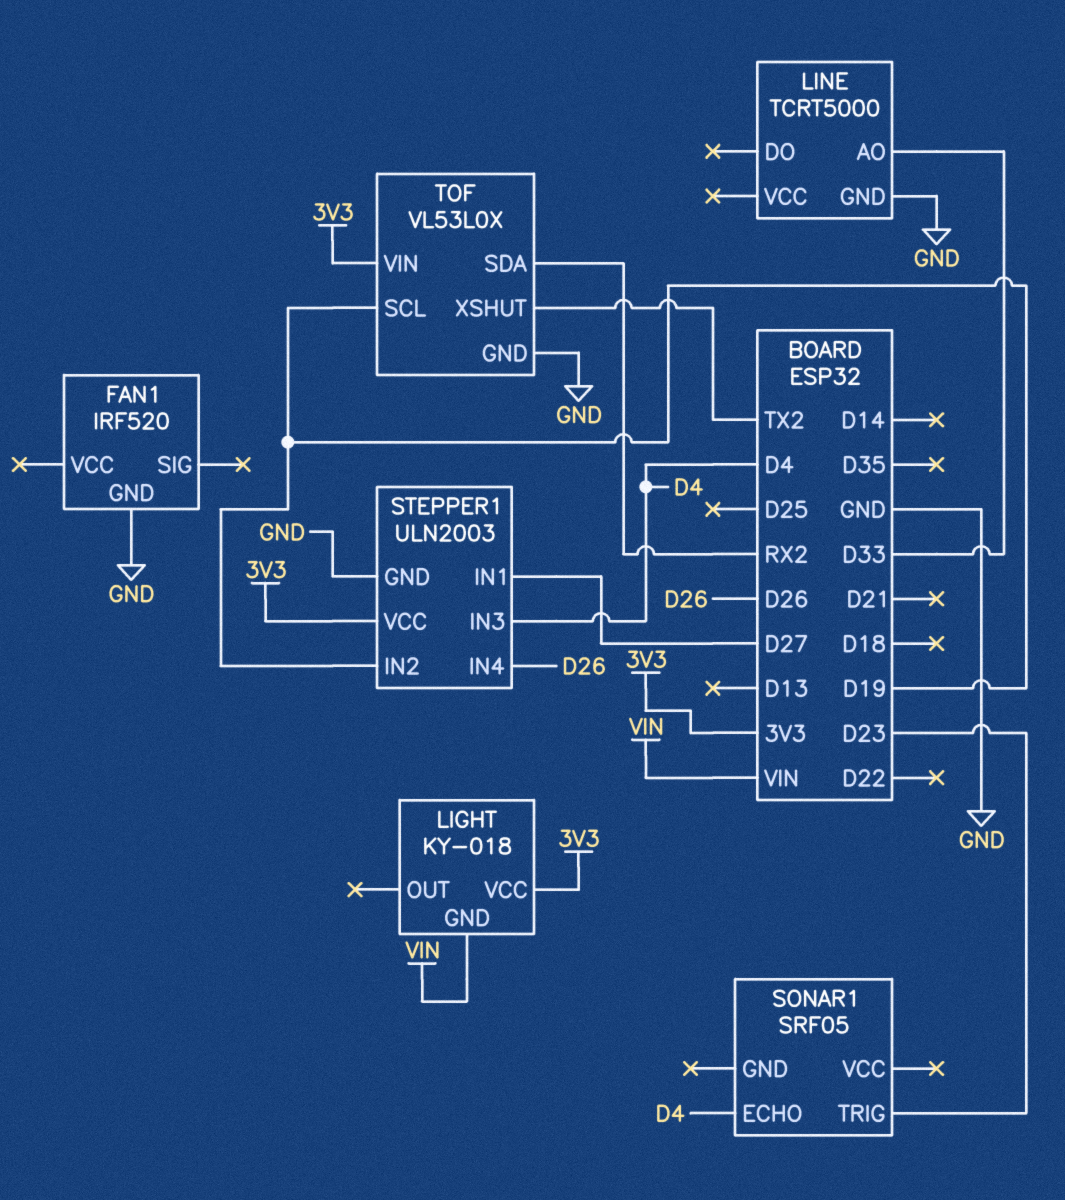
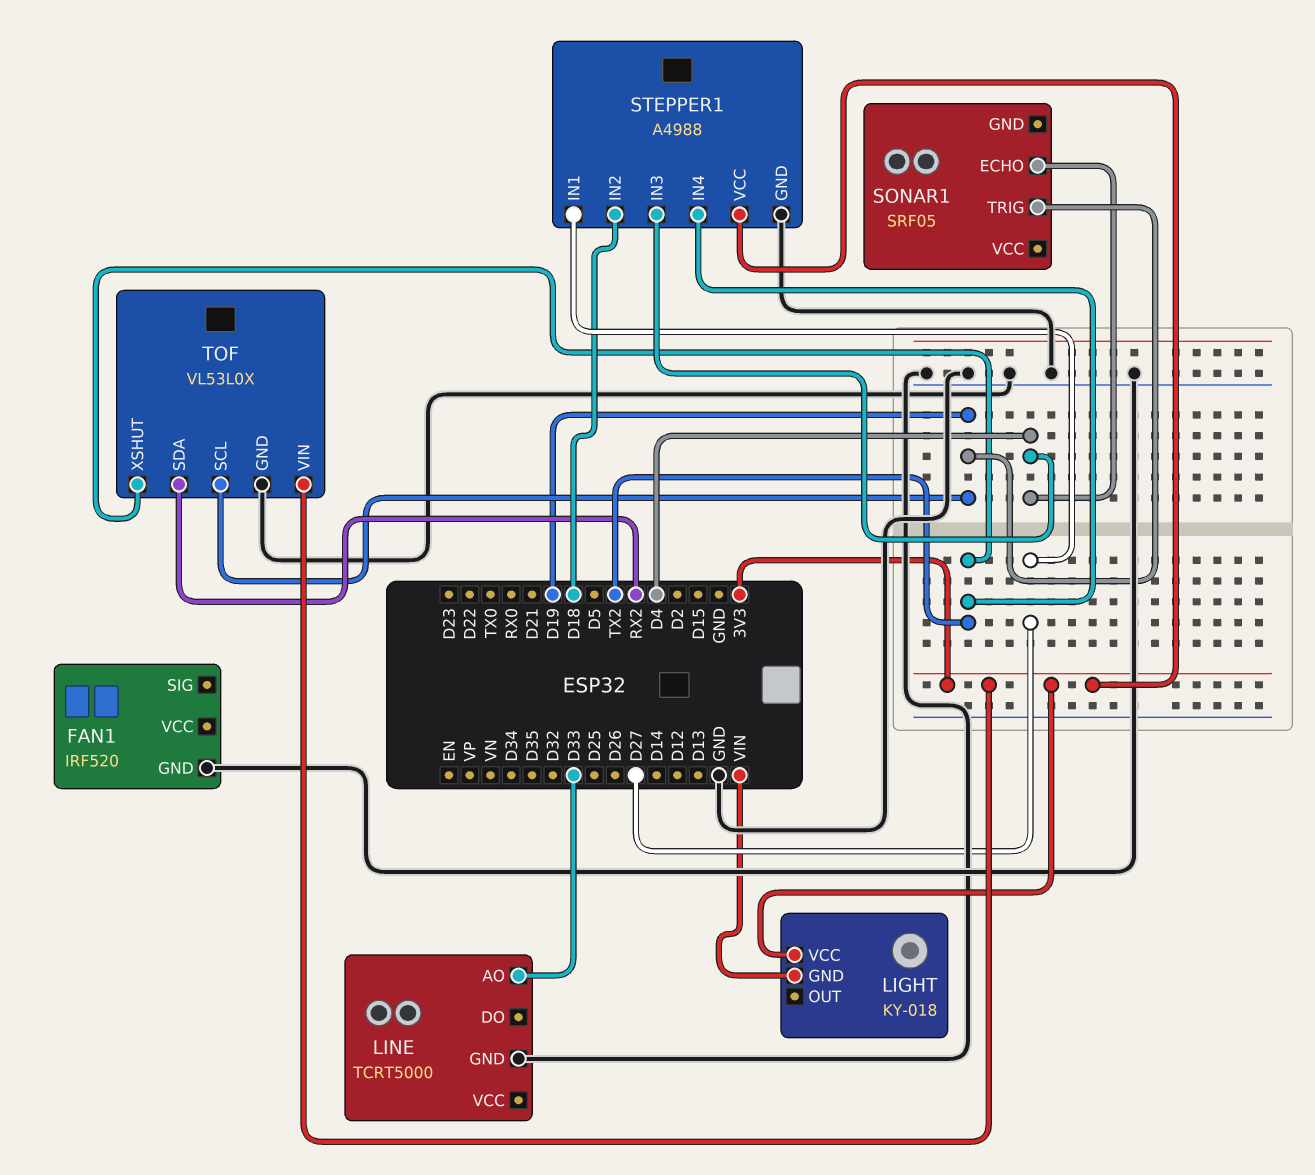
SONAR1 pin TRIG: D23 -> D19
STEPPER1: ULN2003 -> A4988
STEPPER1 pin IN2: D19 -> D18
STEPPER1 pin IN4: D26 -> TX2

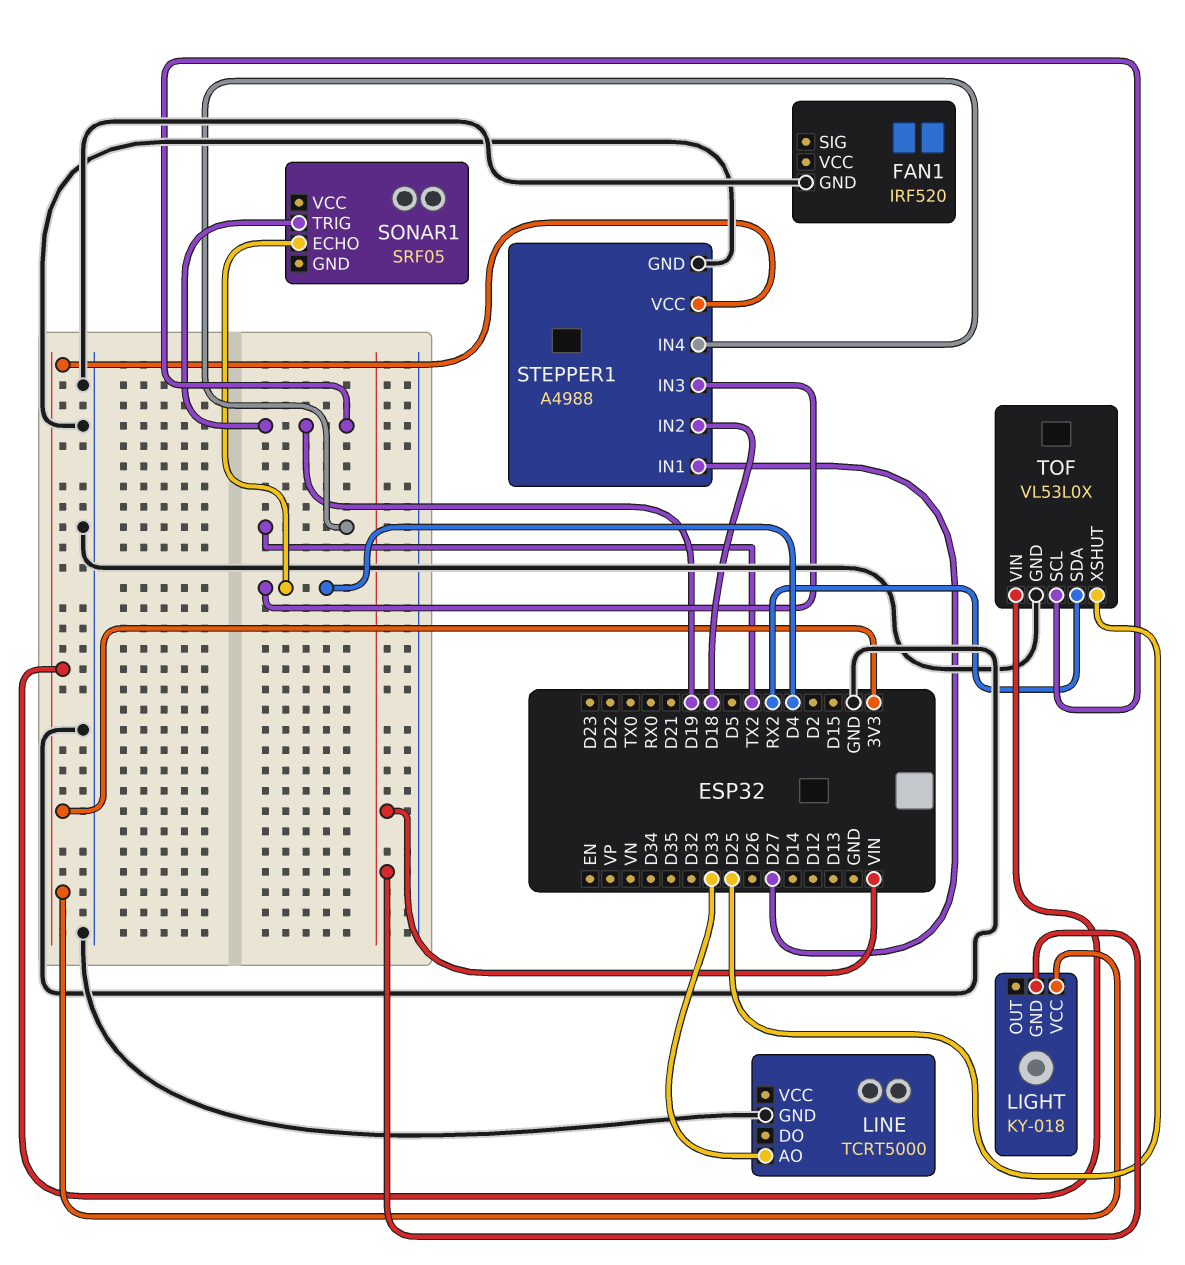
TOF pin XSHUT: TX2 -> D25

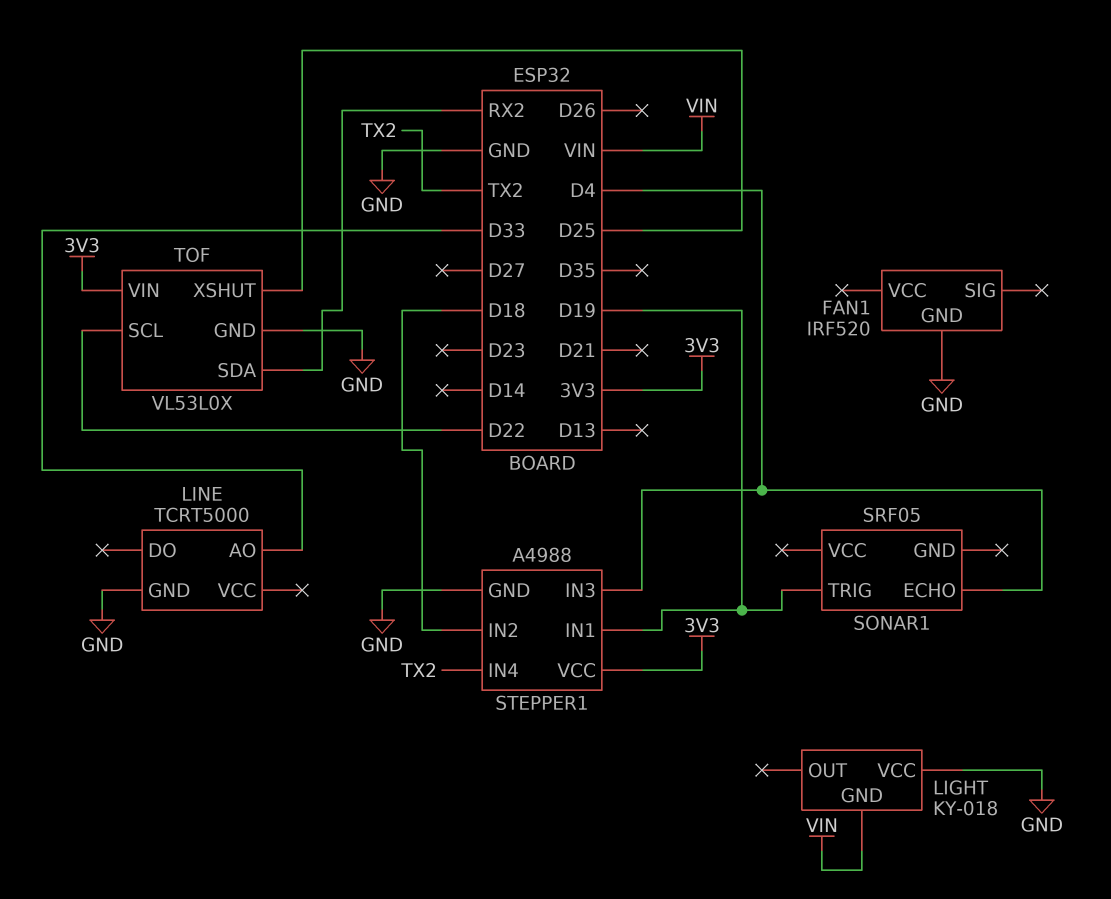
LIGHT pin VCC: 3V3 -> GND
STEPPER1 pin IN1: D27 -> D19
TOF pin SCL: D19 -> D22

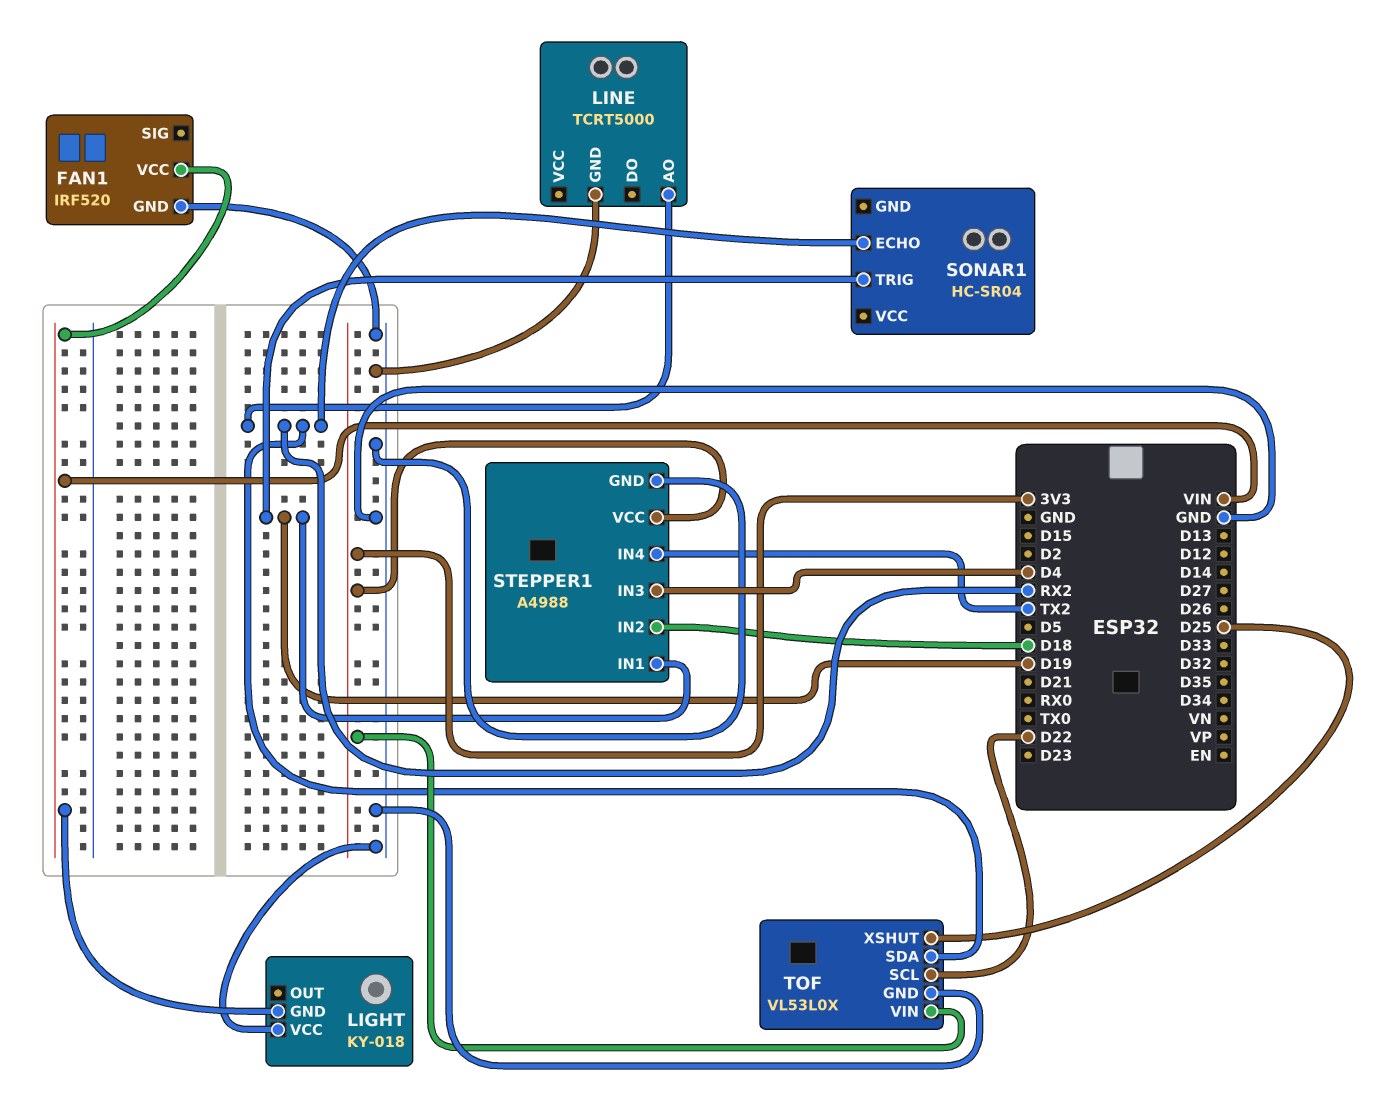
FAN1 pin VCC: none -> VIN
LINE pin AO: D33 -> RX2
SONAR1: SRF05 -> HC-SR04
SONAR1 pin ECHO: D4 -> RX2

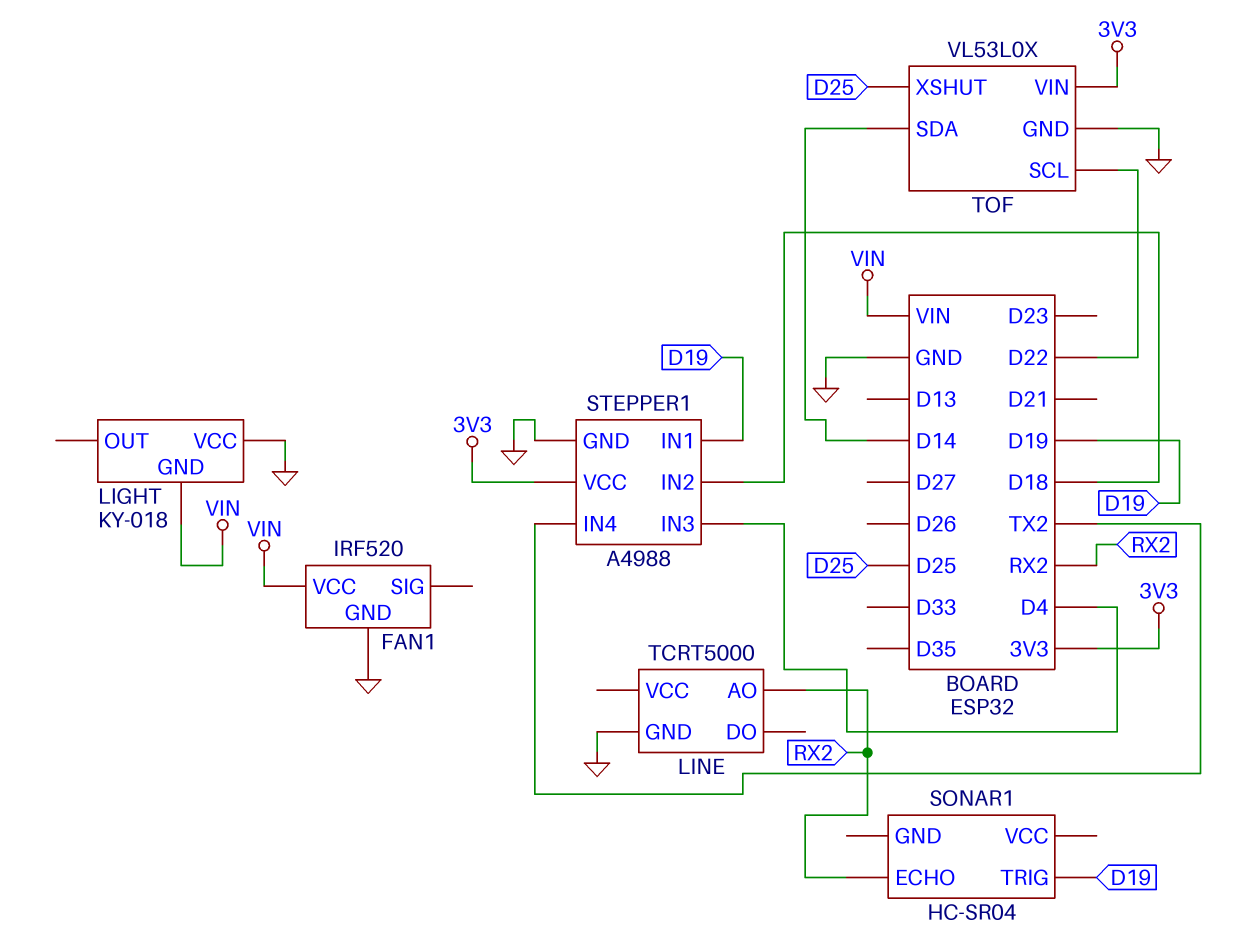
TOF pin SDA: RX2 -> D14

